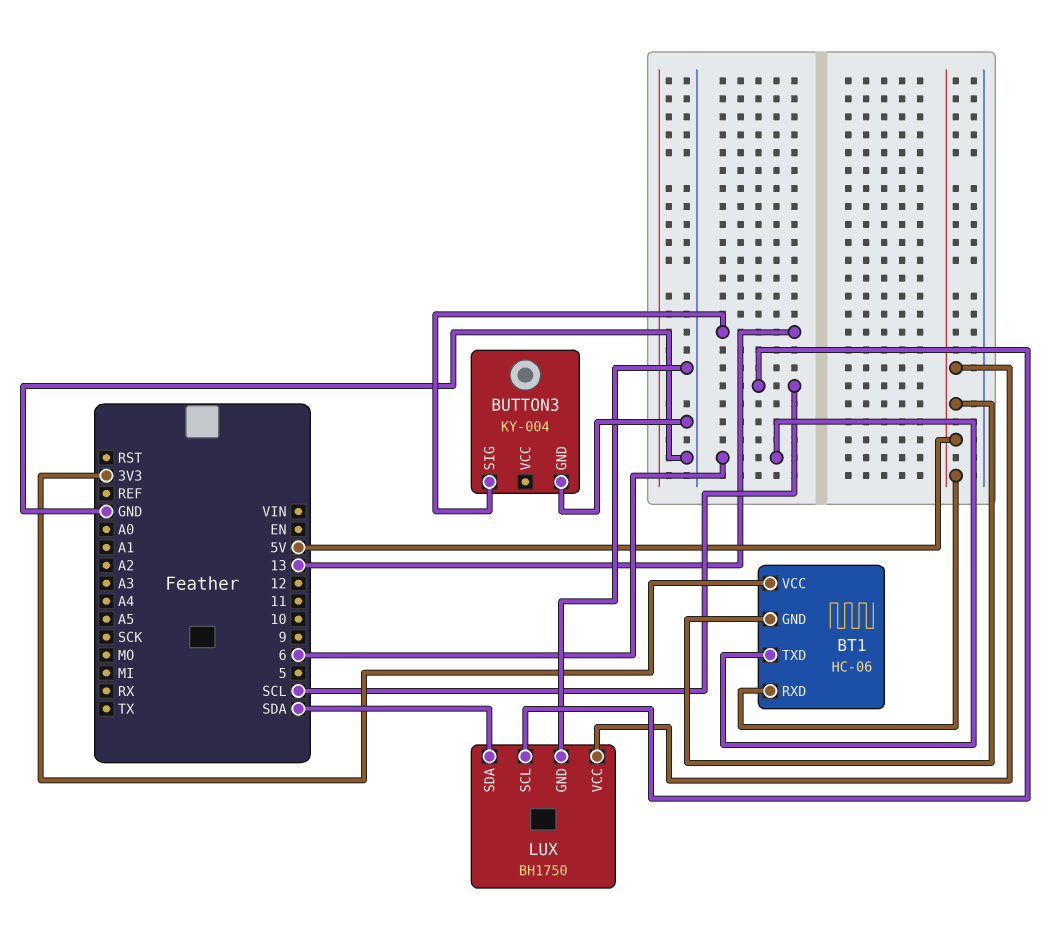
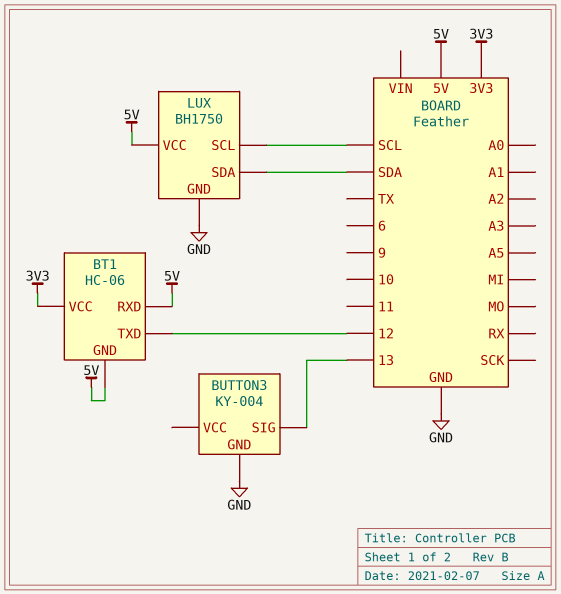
BT1 pin TXD: 6 -> 12

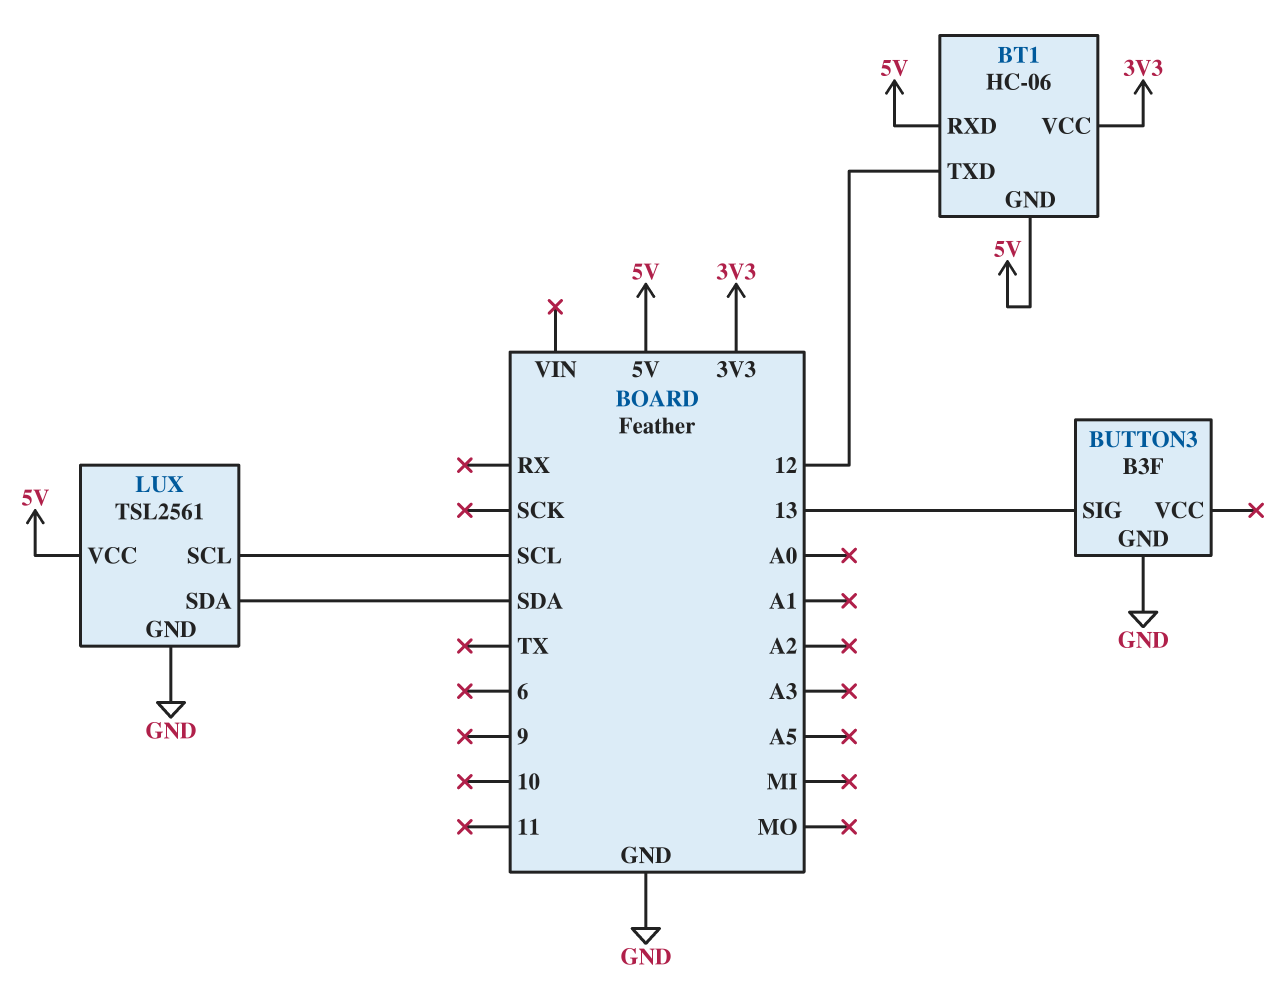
BUTTON3: KY-004 -> B3F
LUX: BH1750 -> TSL2561

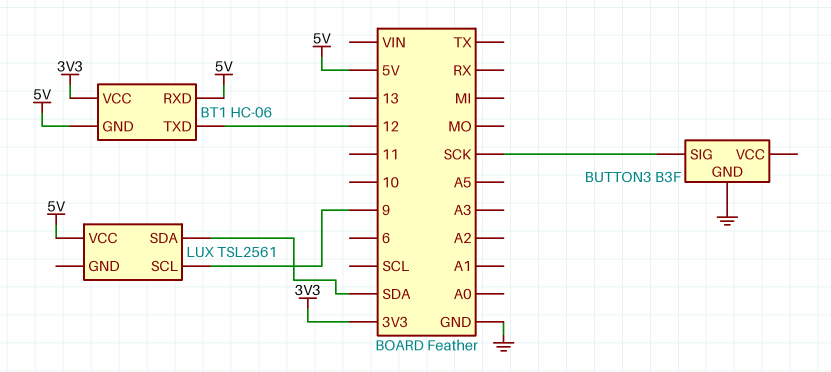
BUTTON3 pin SIG: 13 -> SCK
LUX pin GND: GND -> none
LUX pin SCL: SCL -> 9

